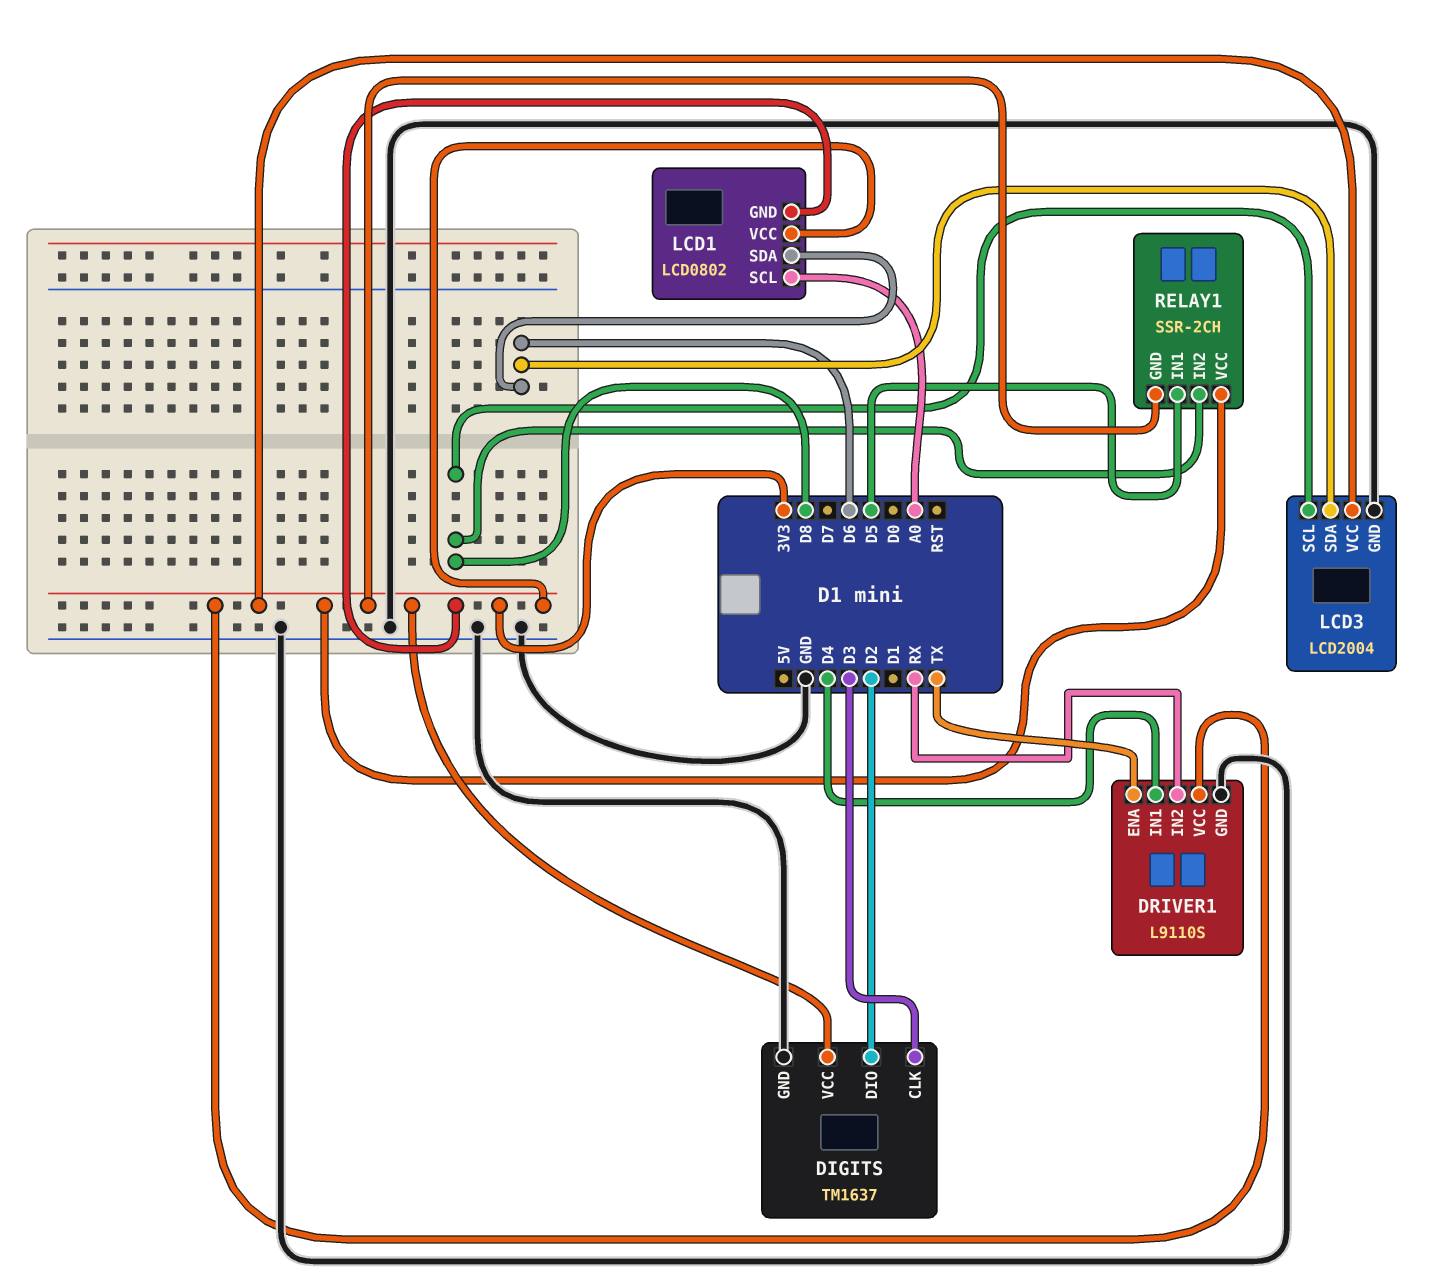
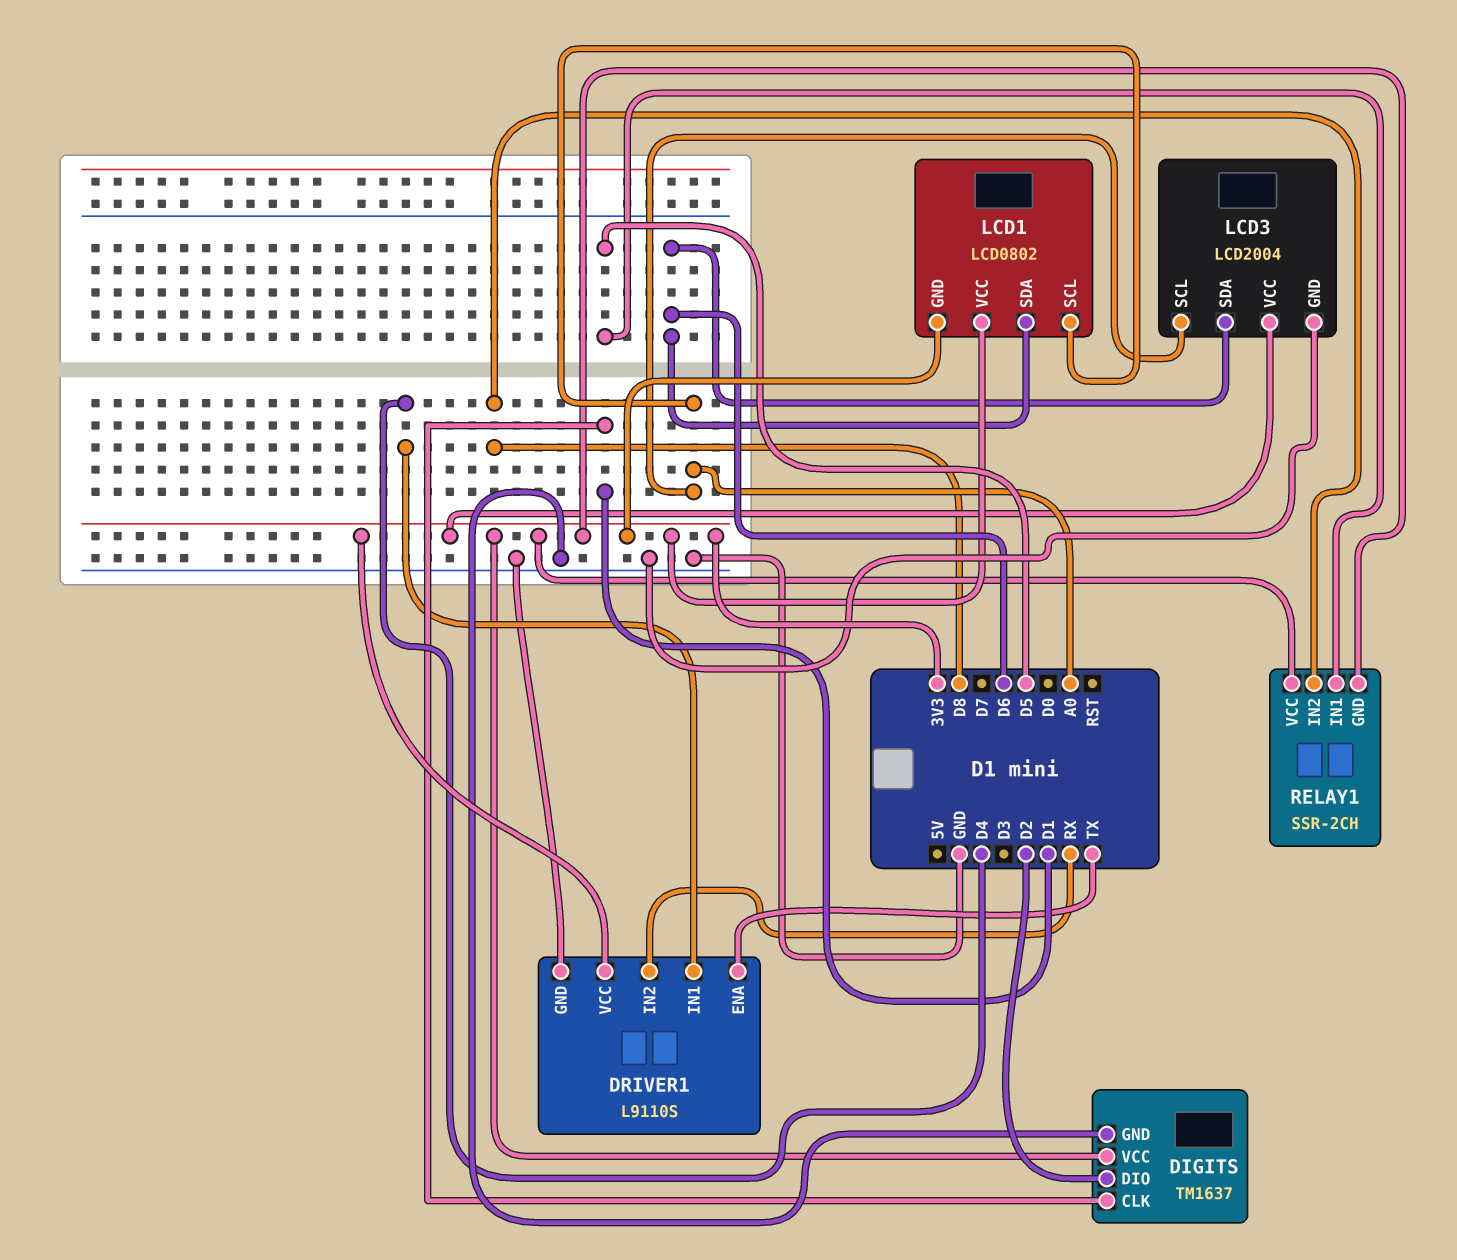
DIGITS pin CLK: D3 -> D1
LCD3 pin SCL: D8 -> A0

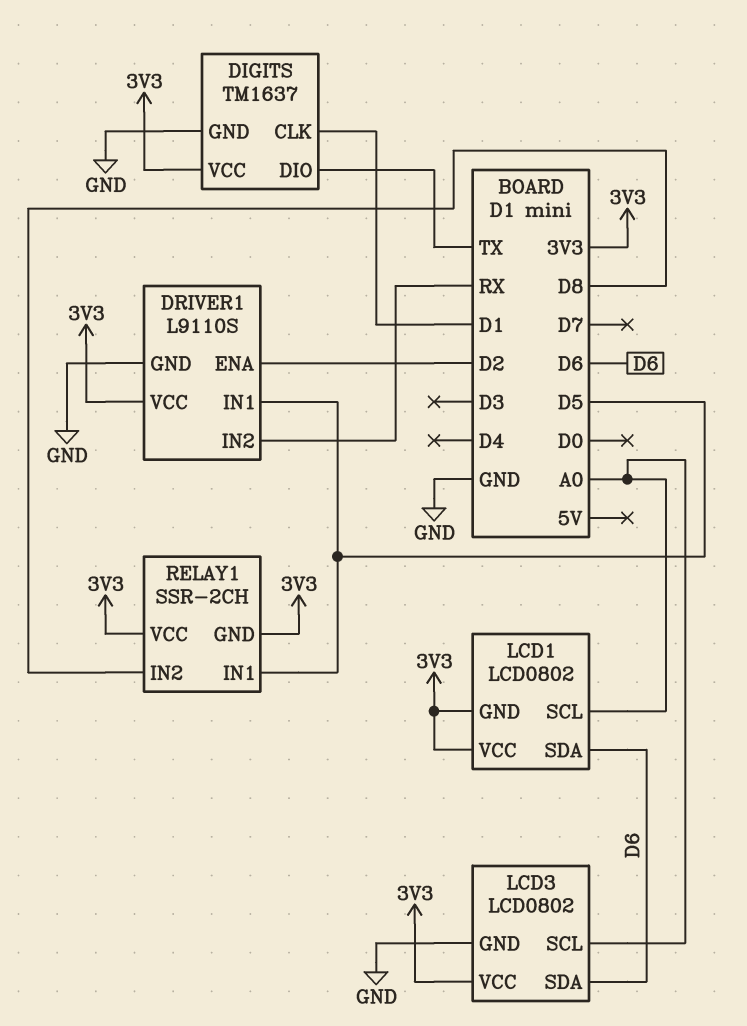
DIGITS pin DIO: D2 -> TX
DRIVER1 pin ENA: TX -> D2
DRIVER1 pin IN1: D4 -> D5
LCD3: LCD2004 -> LCD0802

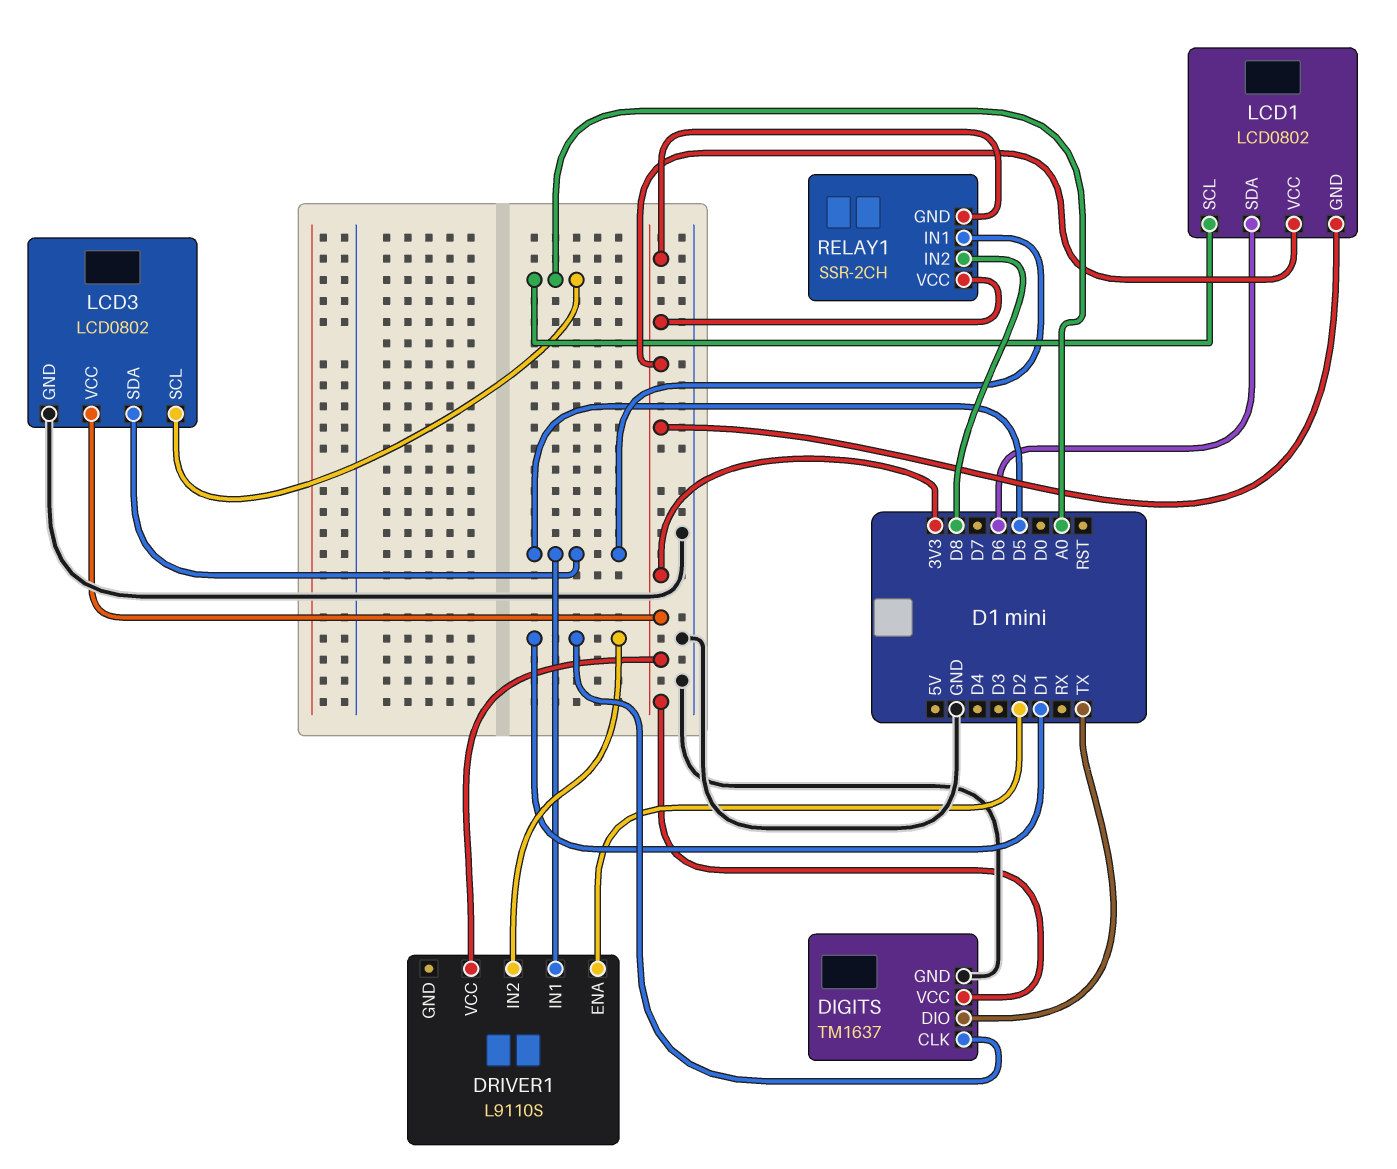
DRIVER1 pin GND: GND -> none
DRIVER1 pin IN2: RX -> D1
LCD3 pin SDA: D6 -> D5

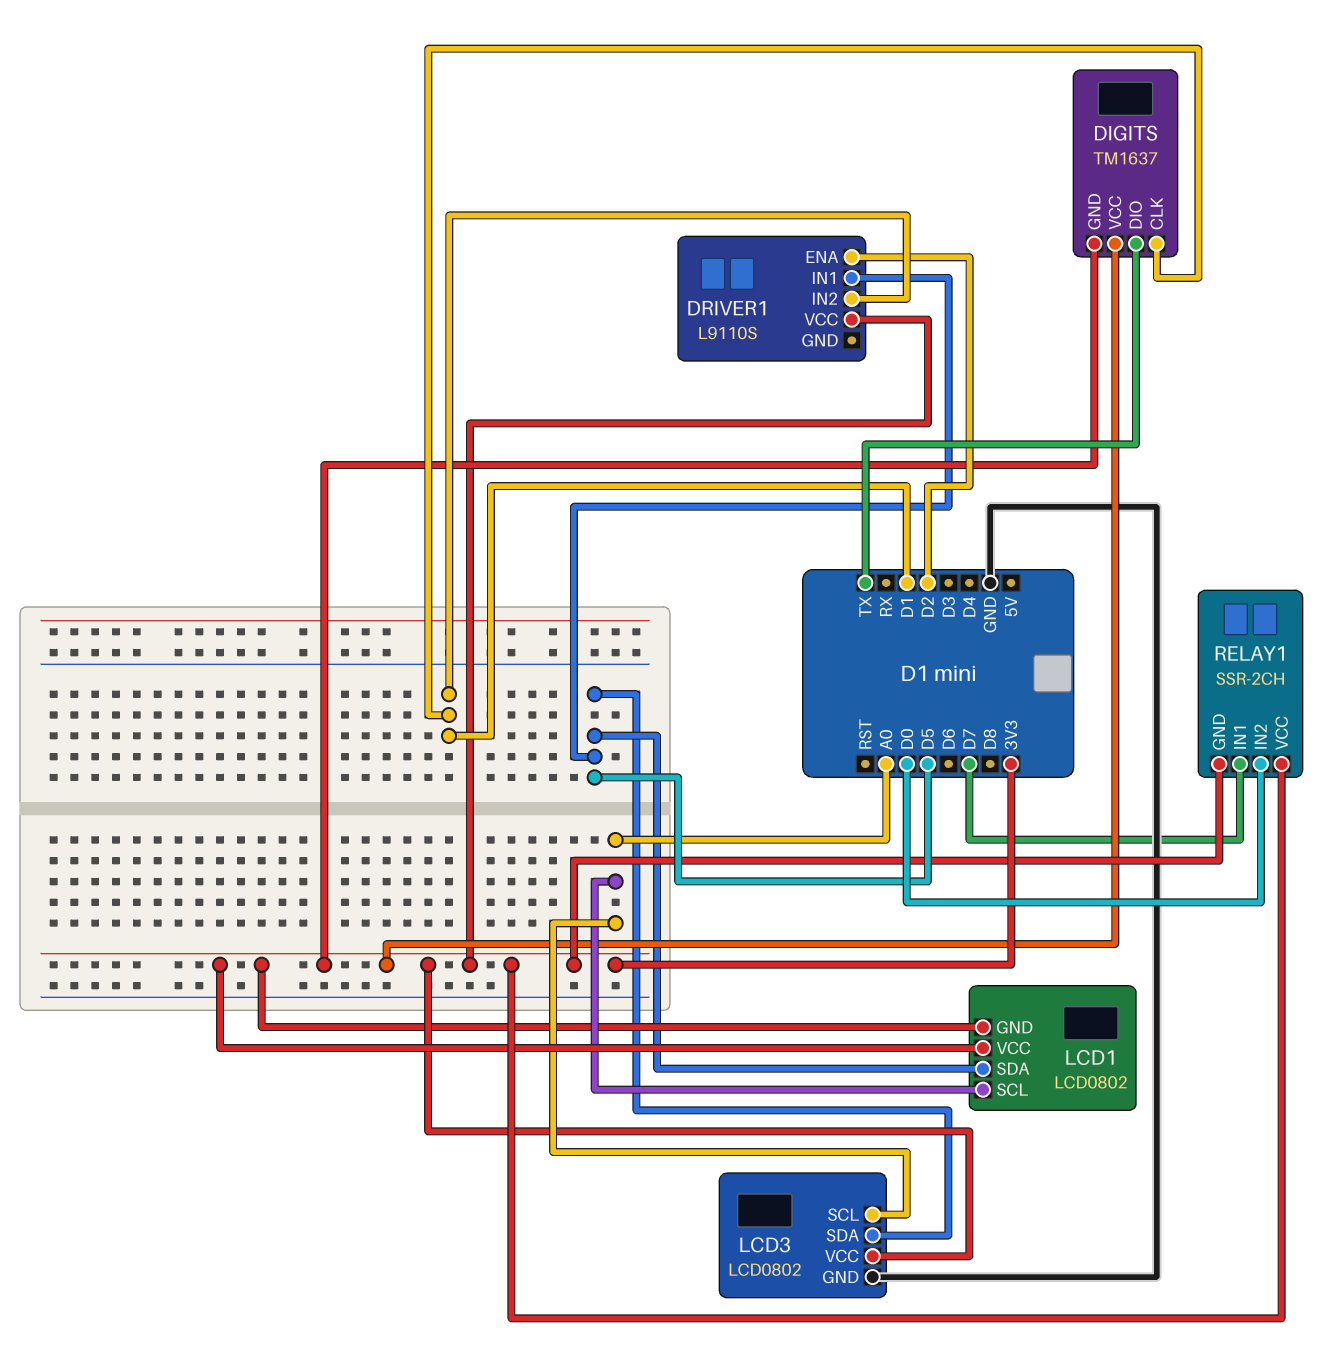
DIGITS pin GND: GND -> 3V3
LCD1 pin SDA: D6 -> D5
RELAY1 pin IN1: D5 -> D7
RELAY1 pin IN2: D8 -> D0

